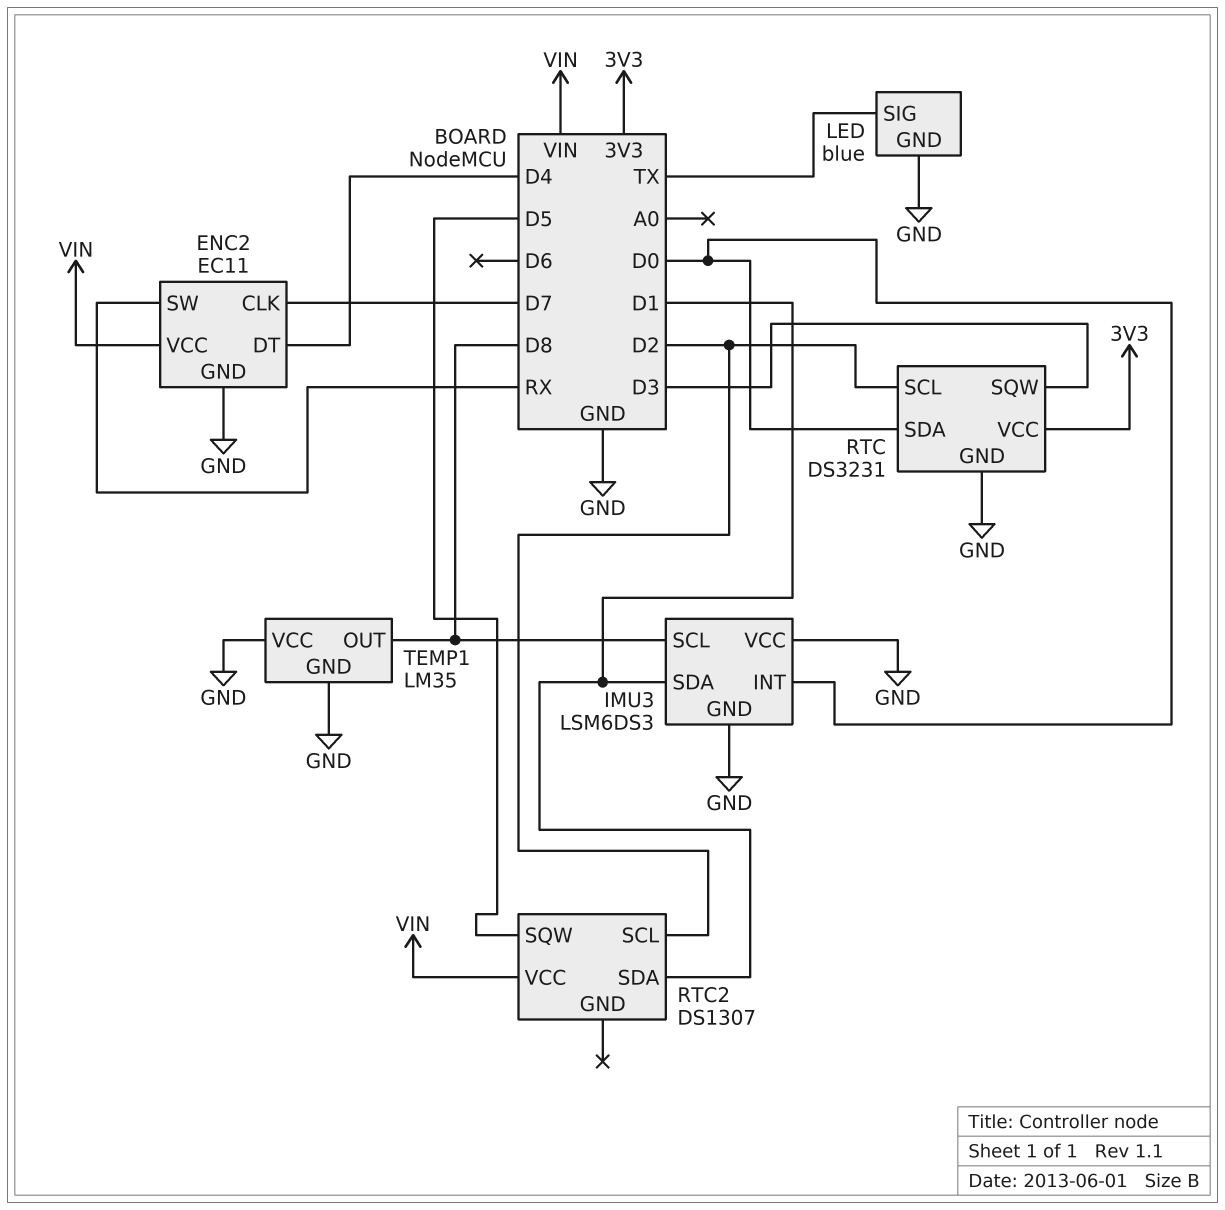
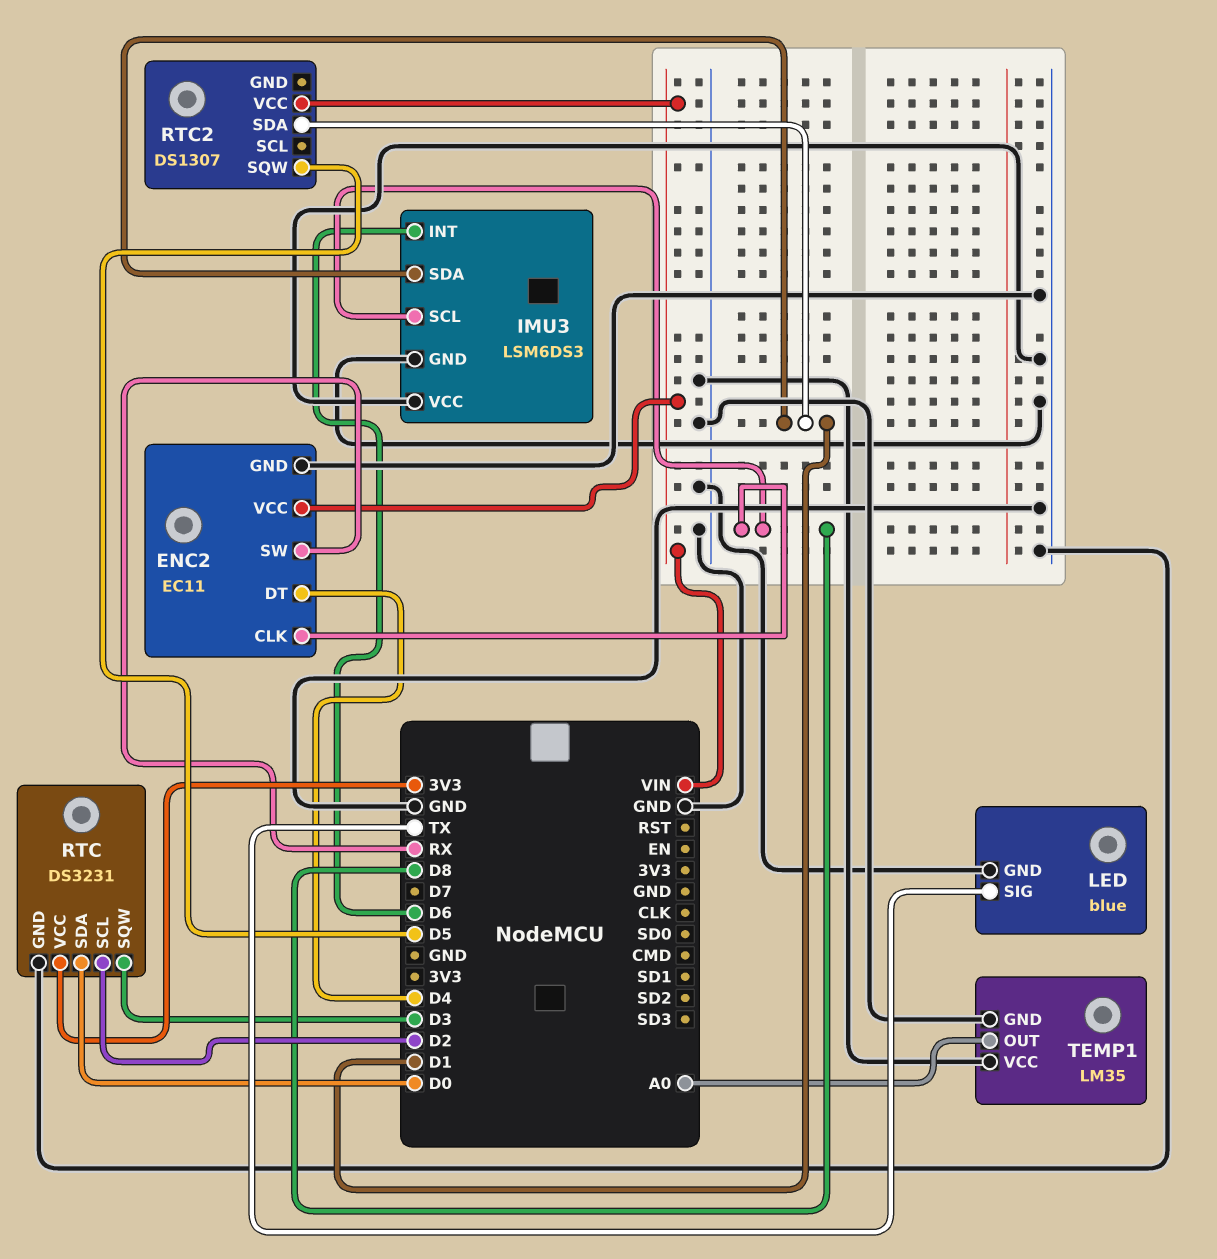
ENC2 pin CLK: D7 -> D8
IMU3 pin INT: D0 -> D6
RTC2 pin SCL: D2 -> none
TEMP1 pin OUT: D8 -> A0

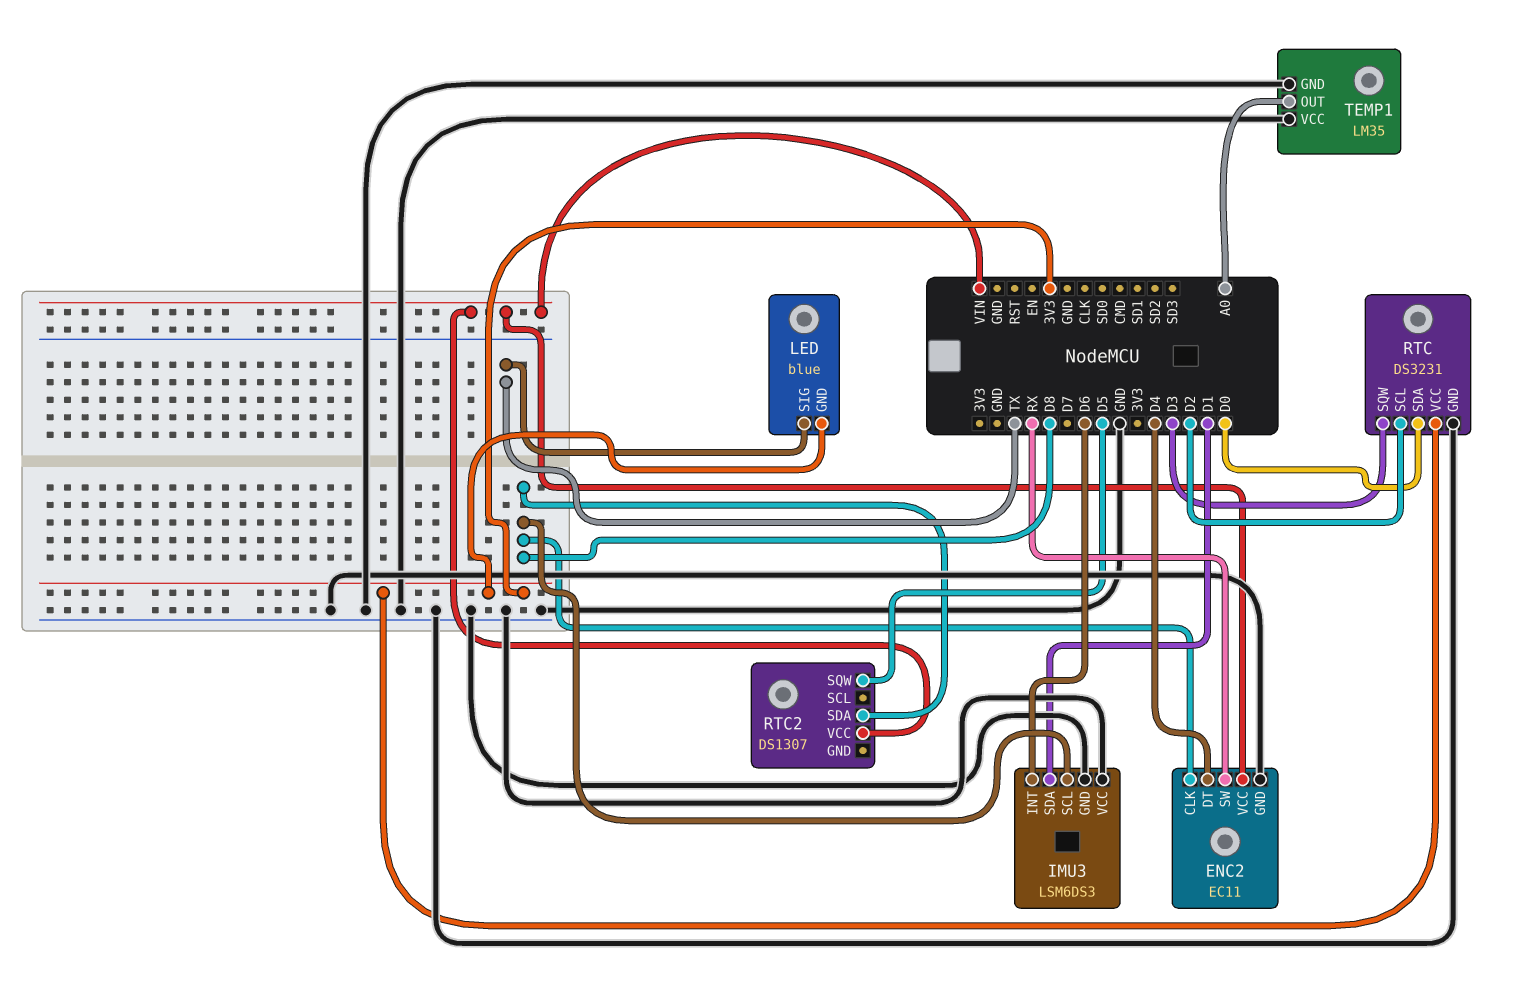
LED pin GND: GND -> 3V3
RTC2 pin SDA: D1 -> D8

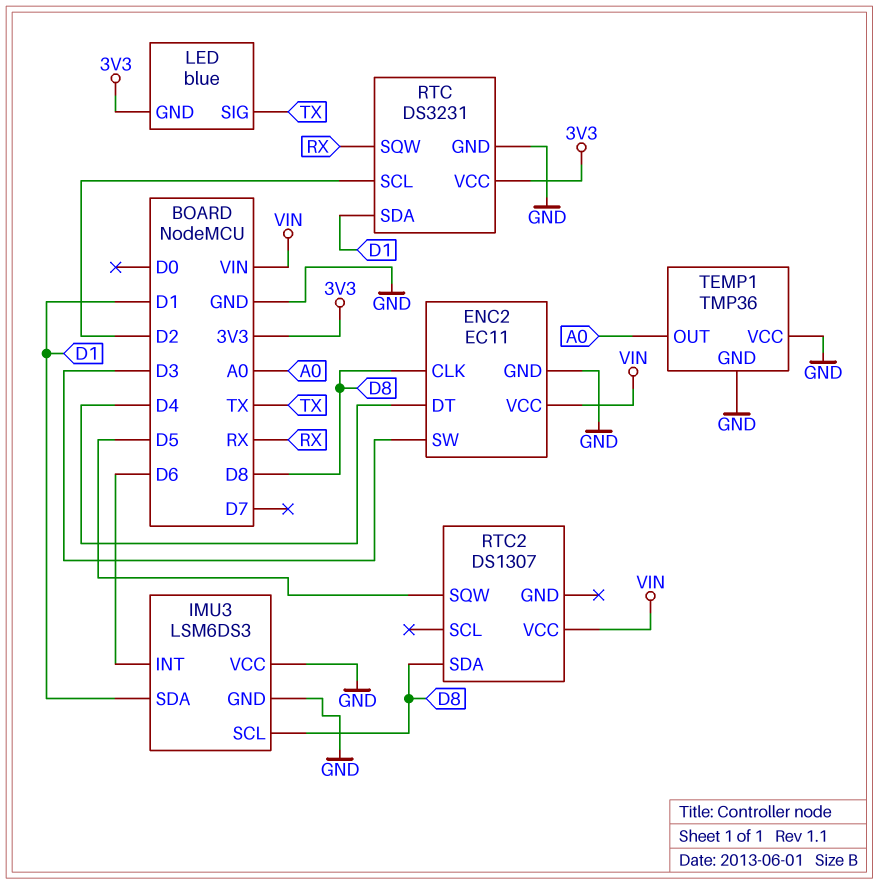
ENC2 pin SW: RX -> D3
RTC pin SDA: D0 -> D1
RTC pin SQW: D3 -> RX
TEMP1: LM35 -> TMP36

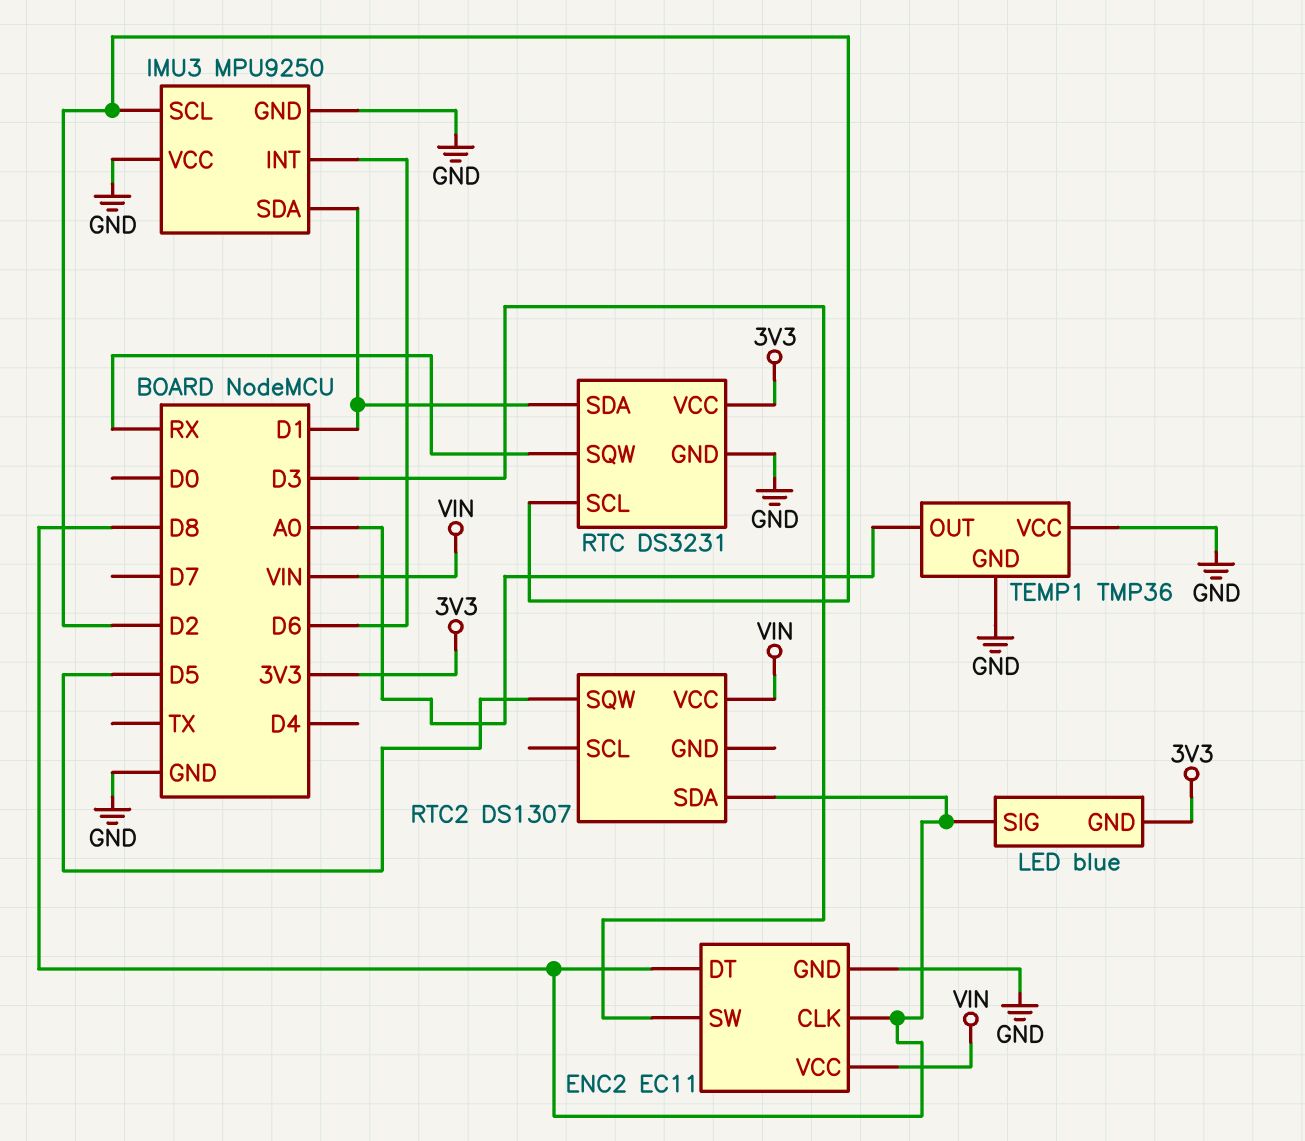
ENC2 pin DT: D4 -> D8
IMU3: LSM6DS3 -> MPU9250
IMU3 pin SCL: D8 -> D2
LED pin SIG: TX -> D8

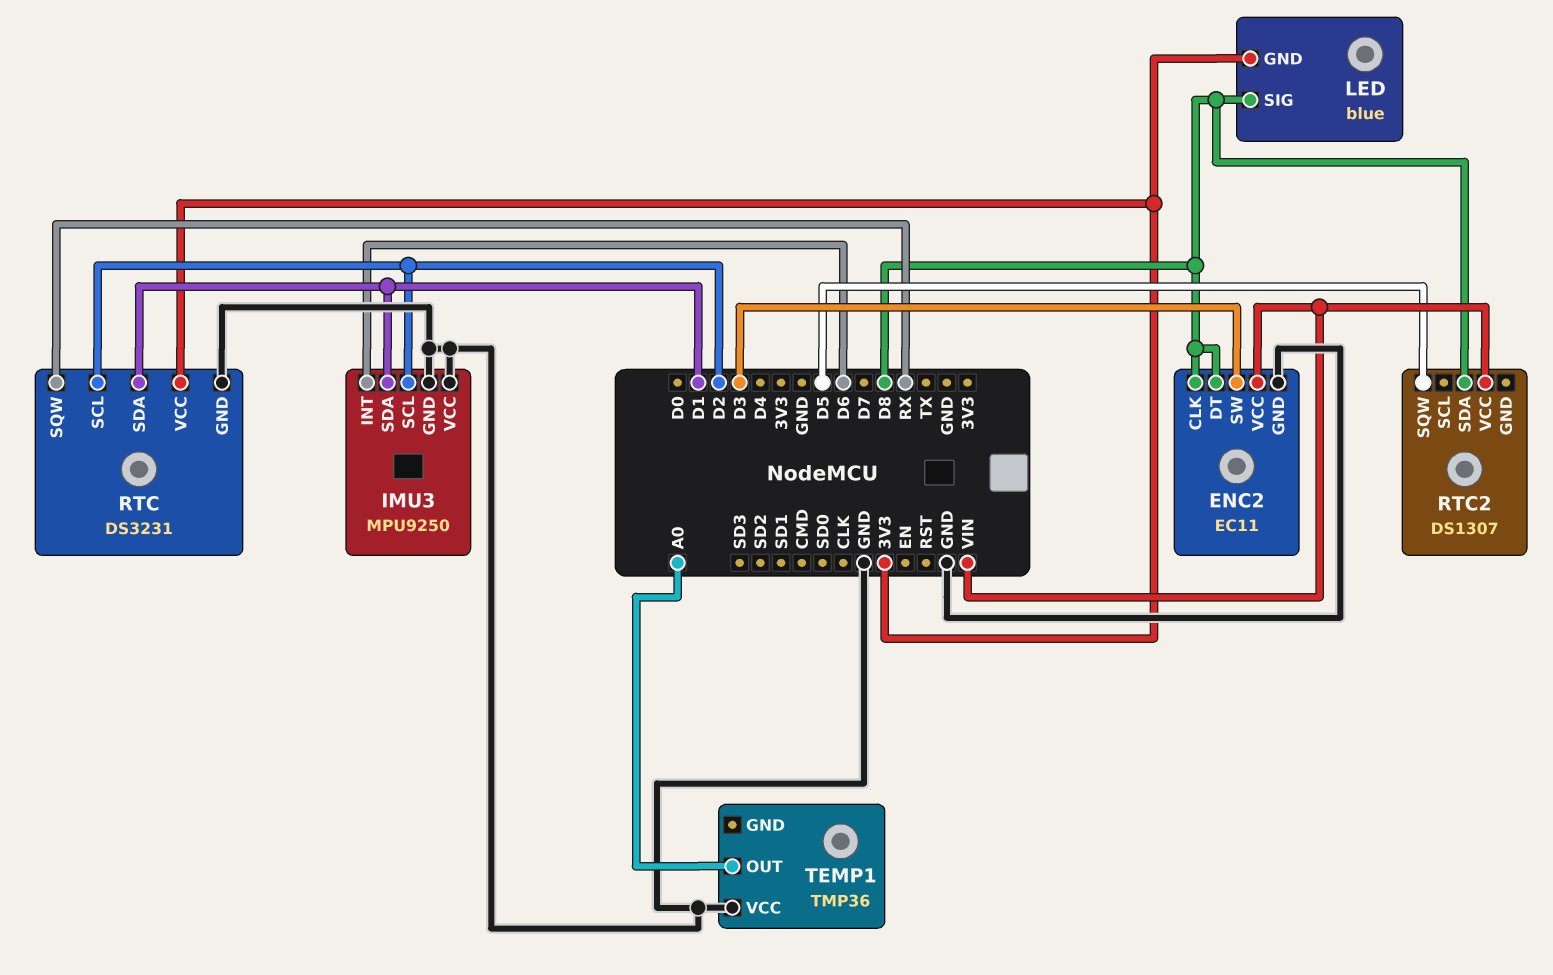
TEMP1 pin GND: GND -> none

